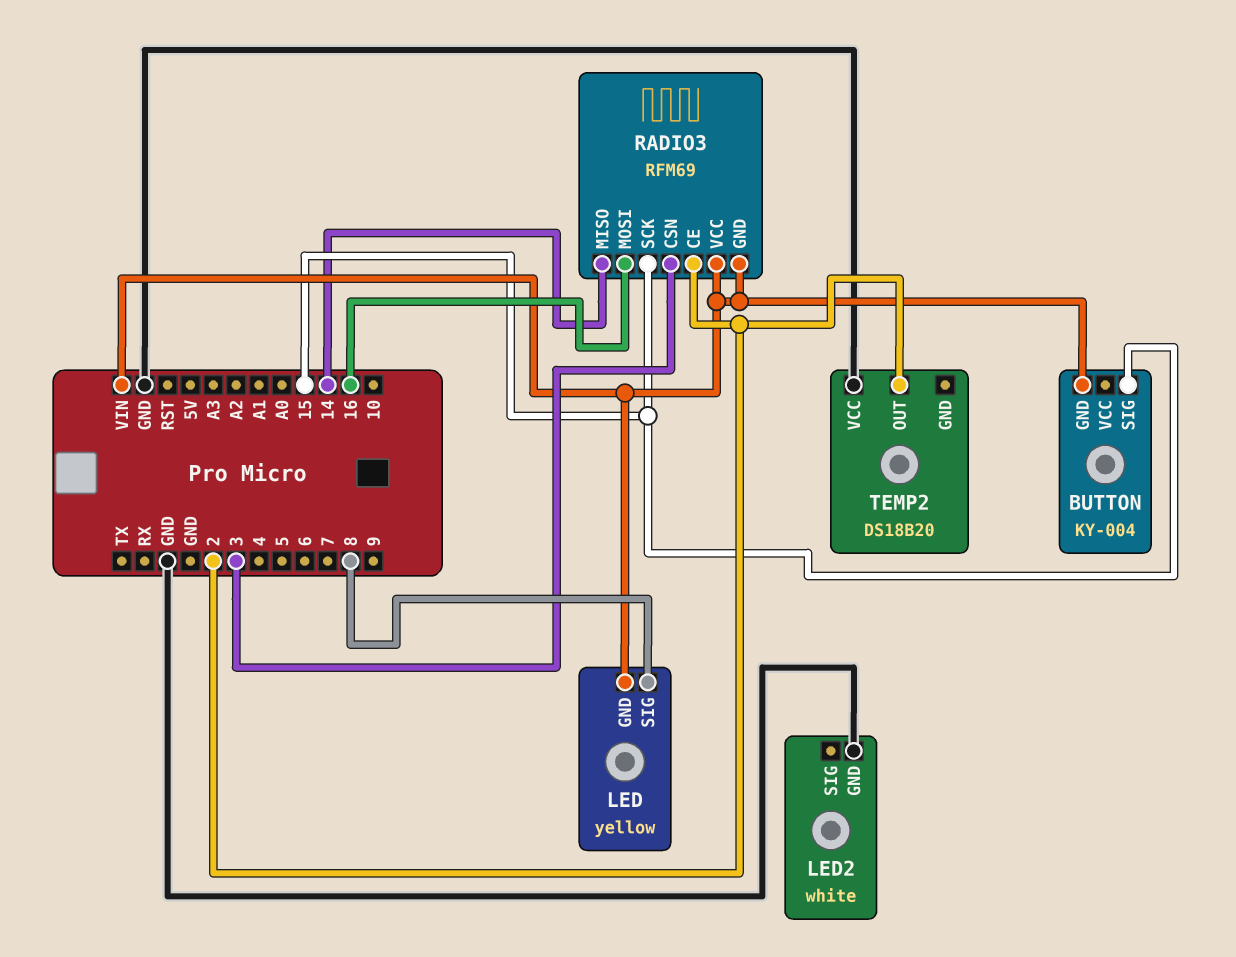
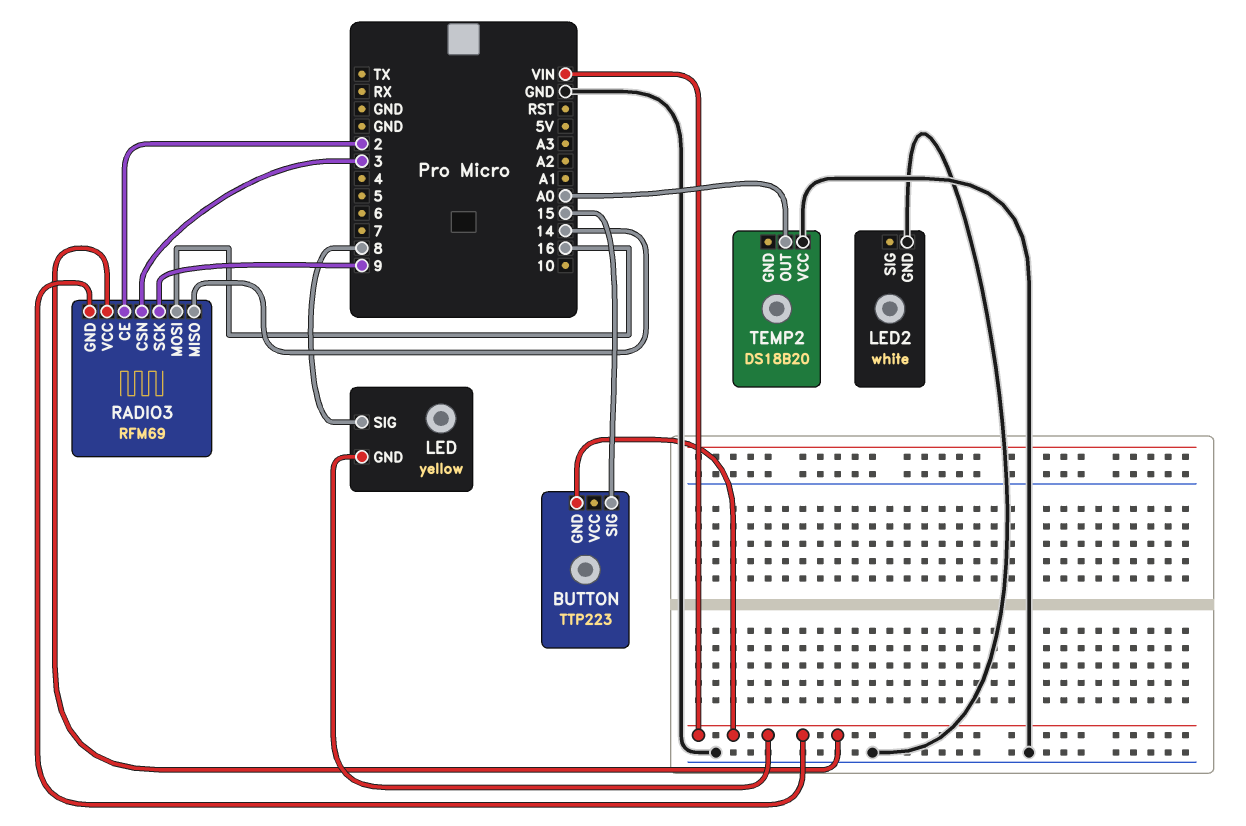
BUTTON: KY-004 -> TTP223
RADIO3 pin SCK: 15 -> 9
TEMP2 pin OUT: 2 -> A0

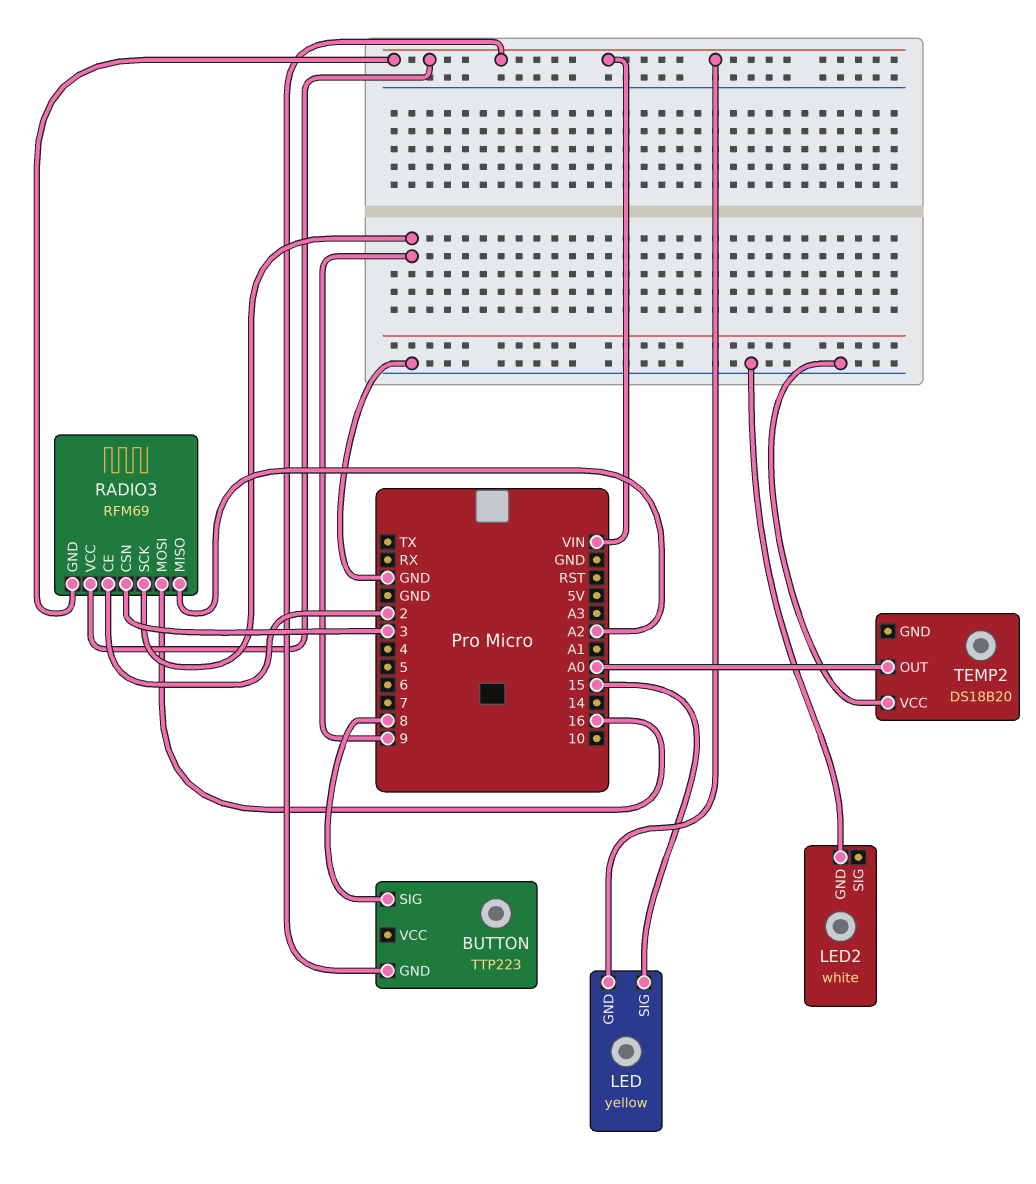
BUTTON pin SIG: 15 -> 8
LED pin SIG: 8 -> 15
RADIO3 pin MISO: 14 -> A2

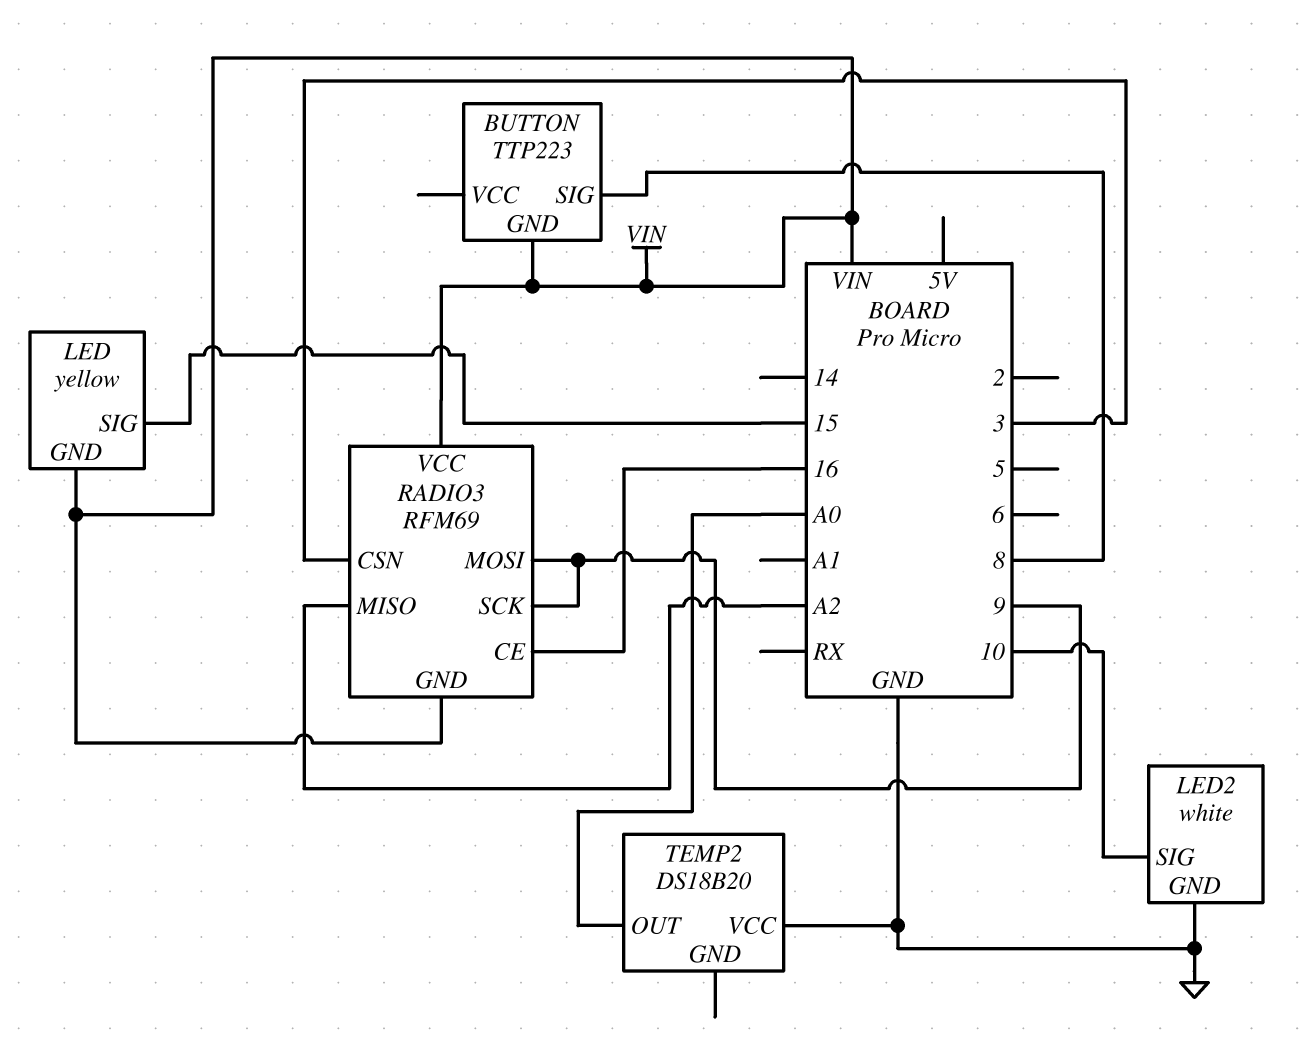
LED2 pin SIG: none -> 10
RADIO3 pin CE: 2 -> 16
RADIO3 pin MOSI: 16 -> 9

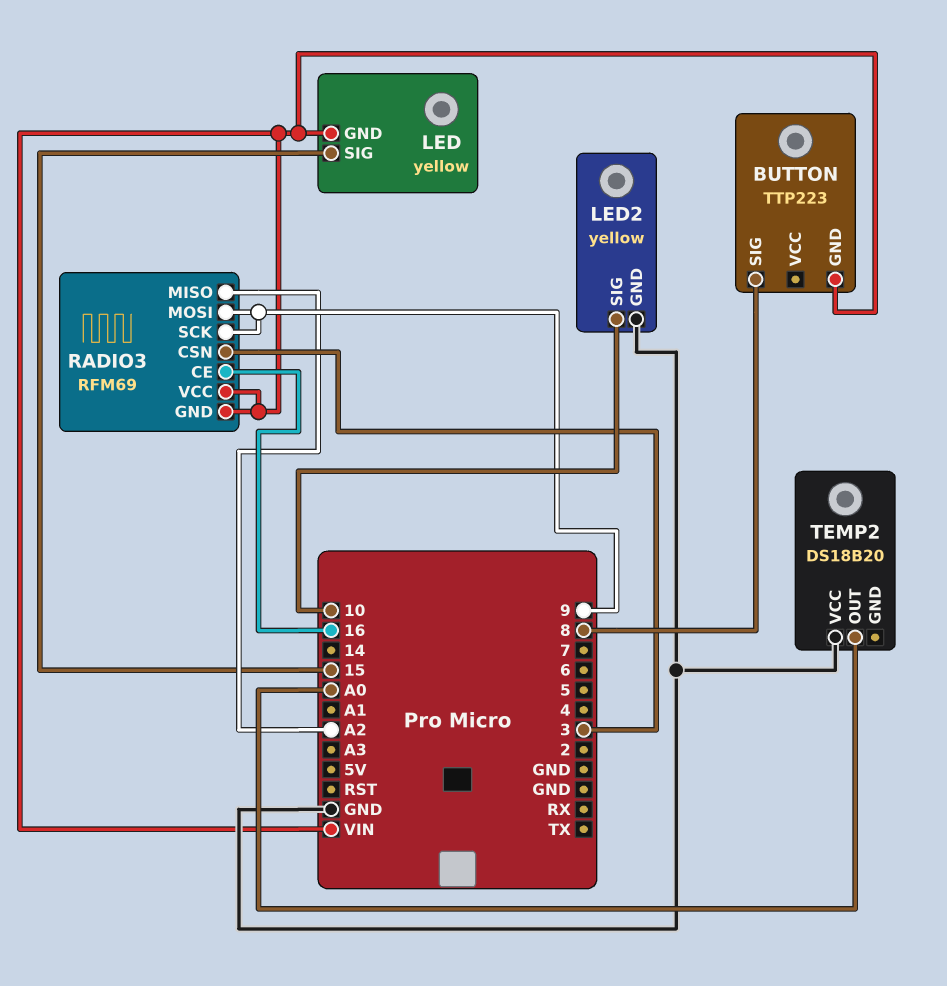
LED2: white -> yellow

